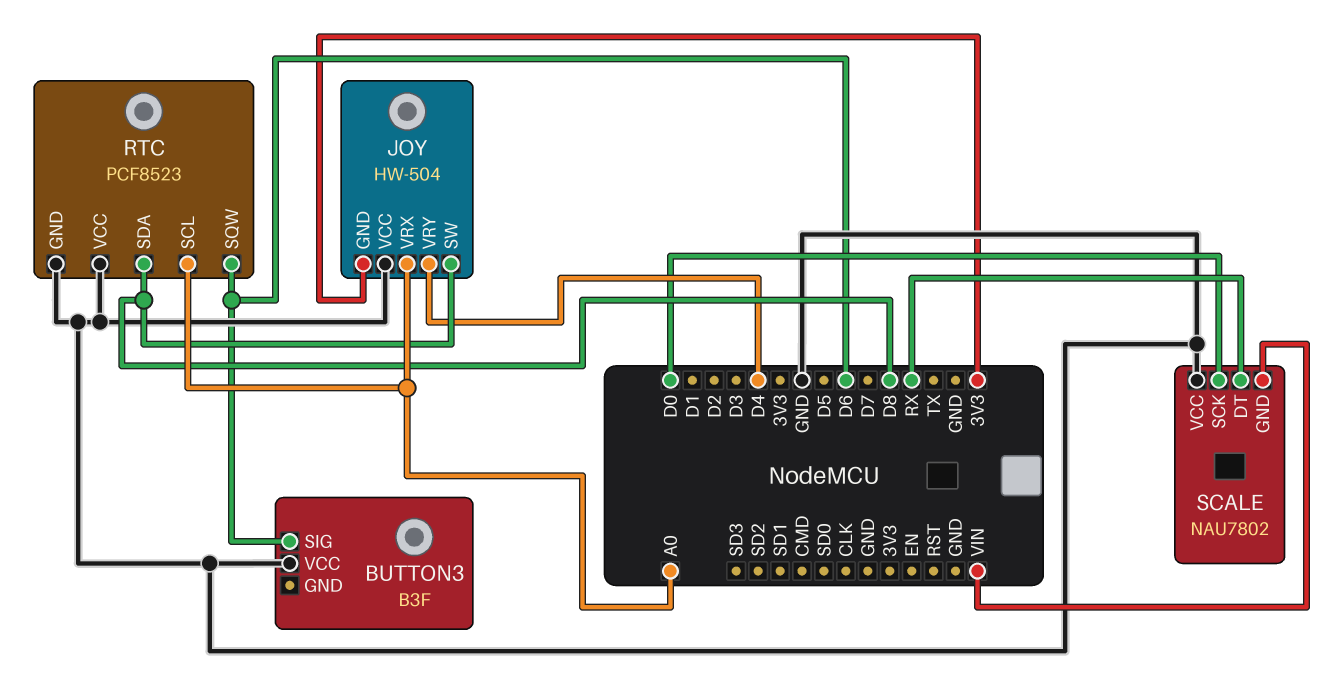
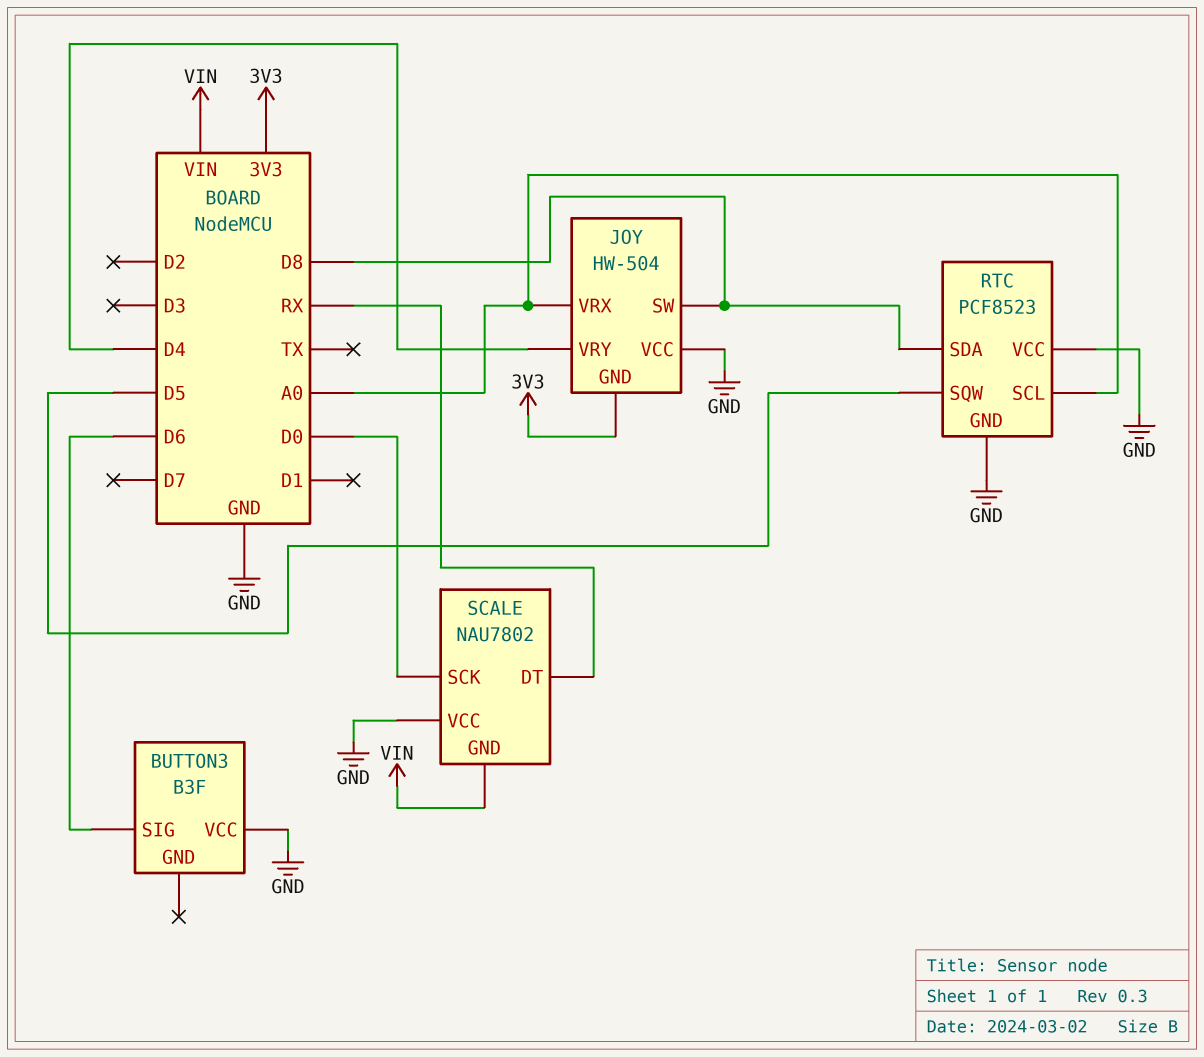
RTC pin SQW: D6 -> D5

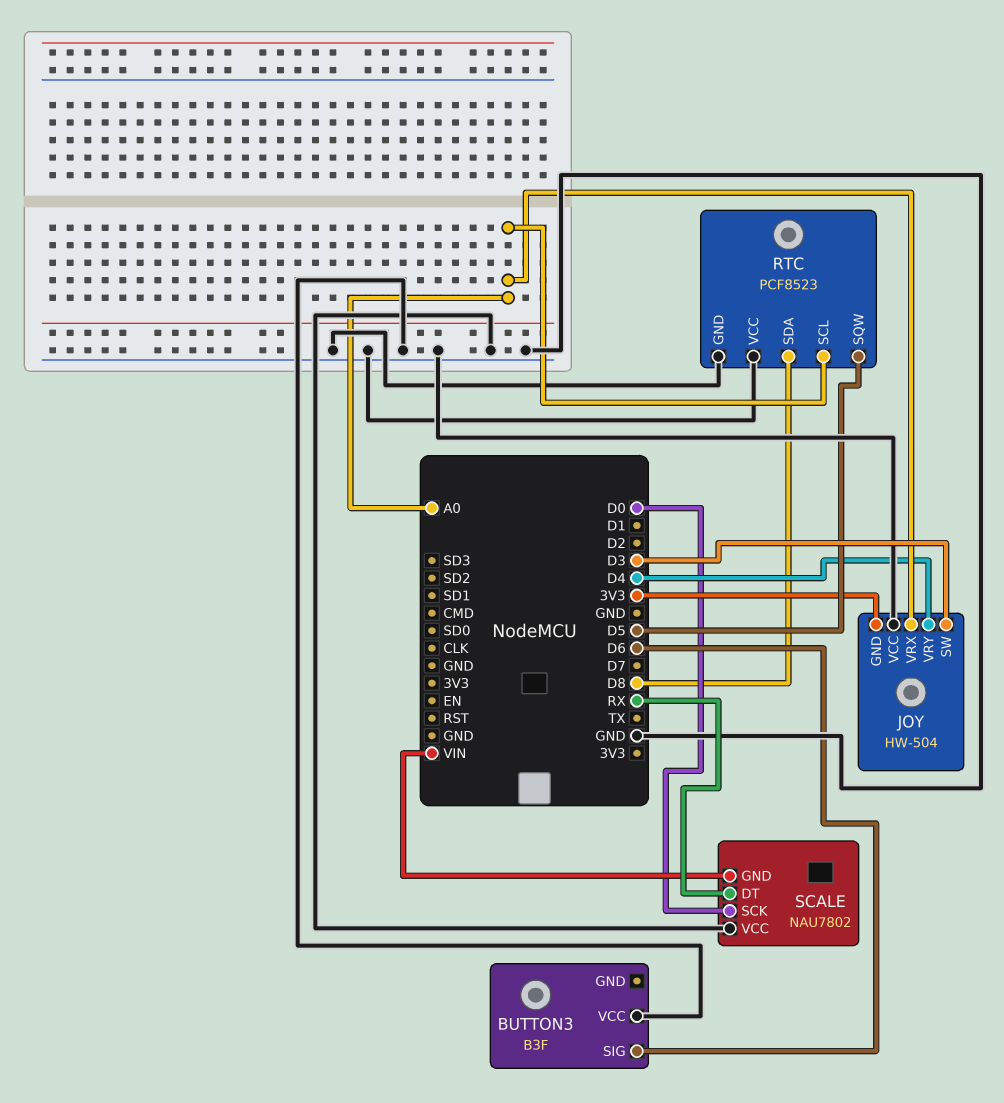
JOY pin SW: D8 -> D3

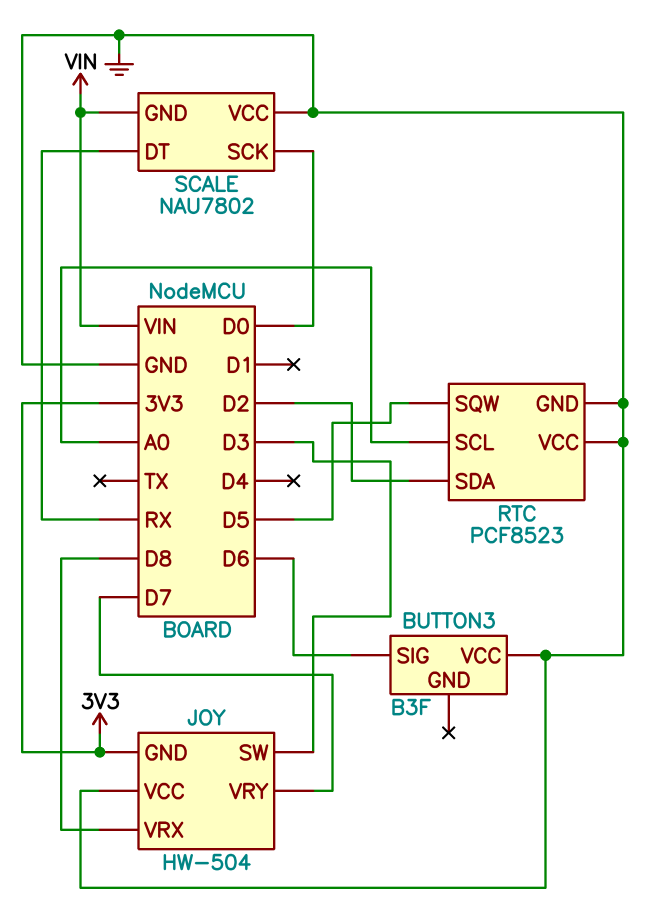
JOY pin VRX: A0 -> D8
JOY pin VRY: D4 -> D7
RTC pin SDA: D8 -> D2

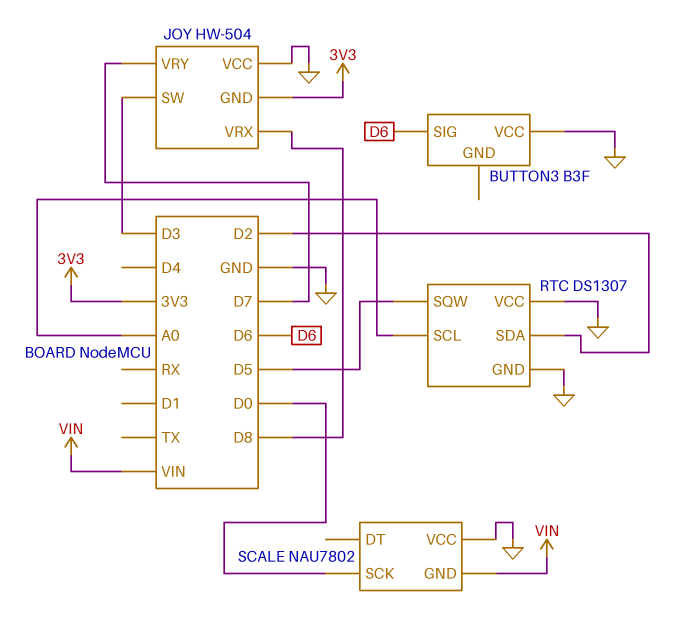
RTC: PCF8523 -> DS1307
SCALE pin DT: RX -> none

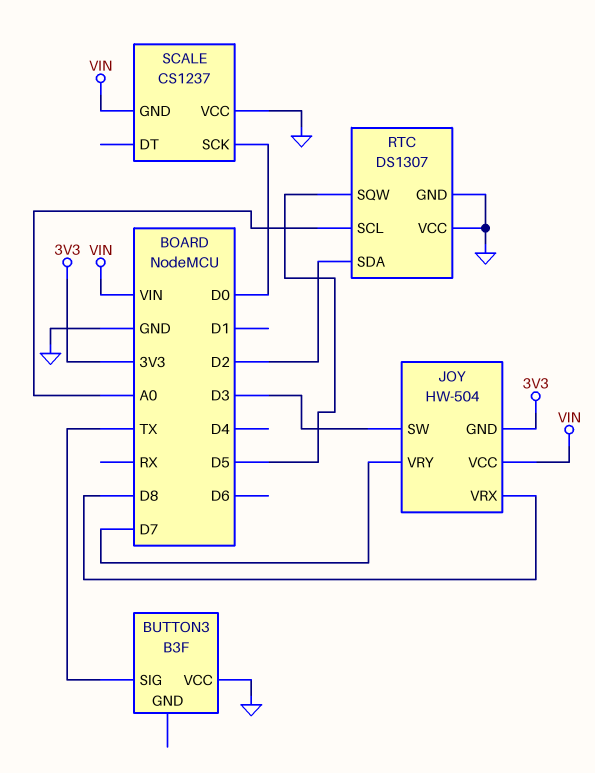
BUTTON3 pin SIG: D6 -> TX
JOY pin VCC: GND -> VIN
SCALE: NAU7802 -> CS1237

